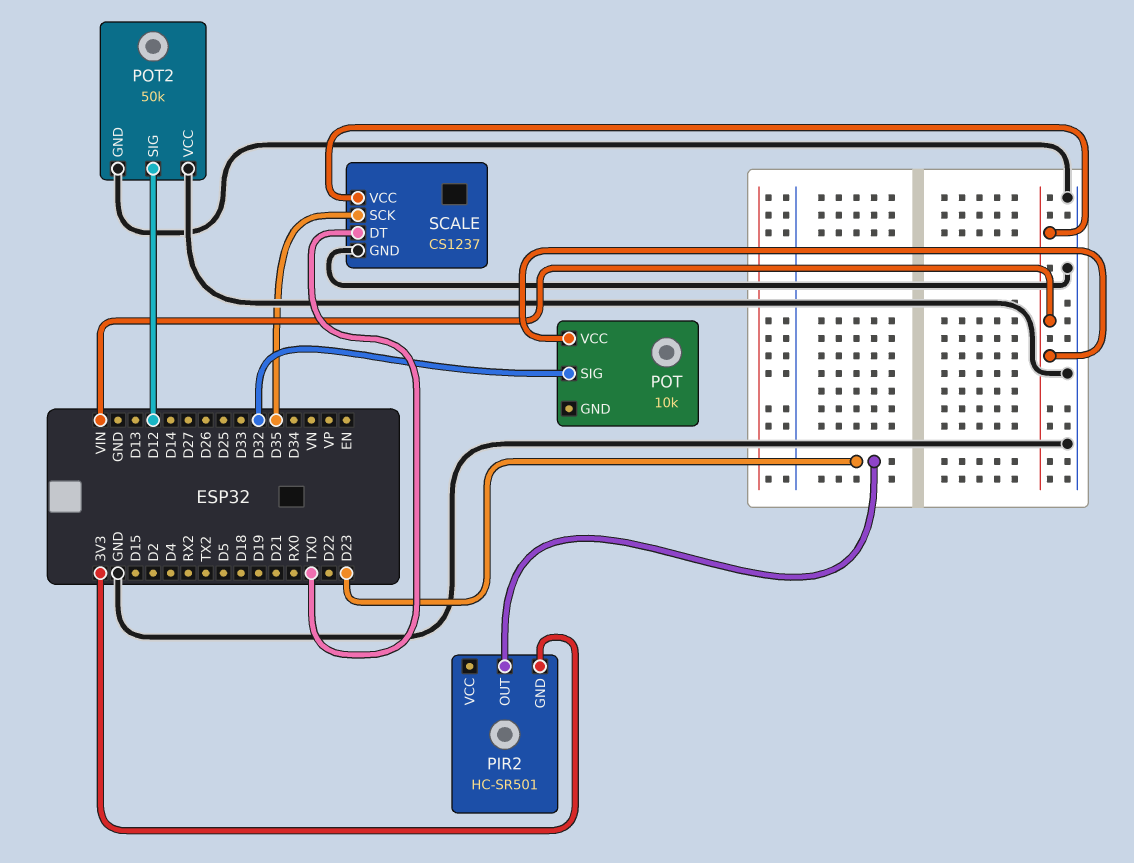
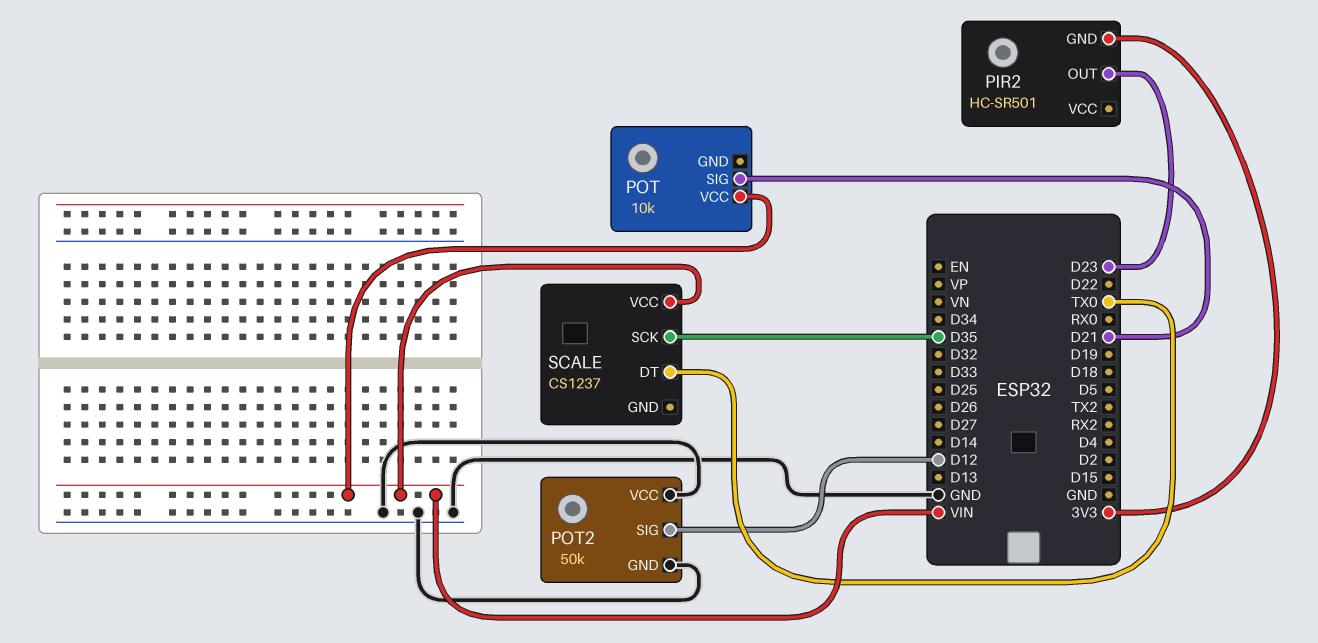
POT pin SIG: D32 -> D21
SCALE pin GND: GND -> none

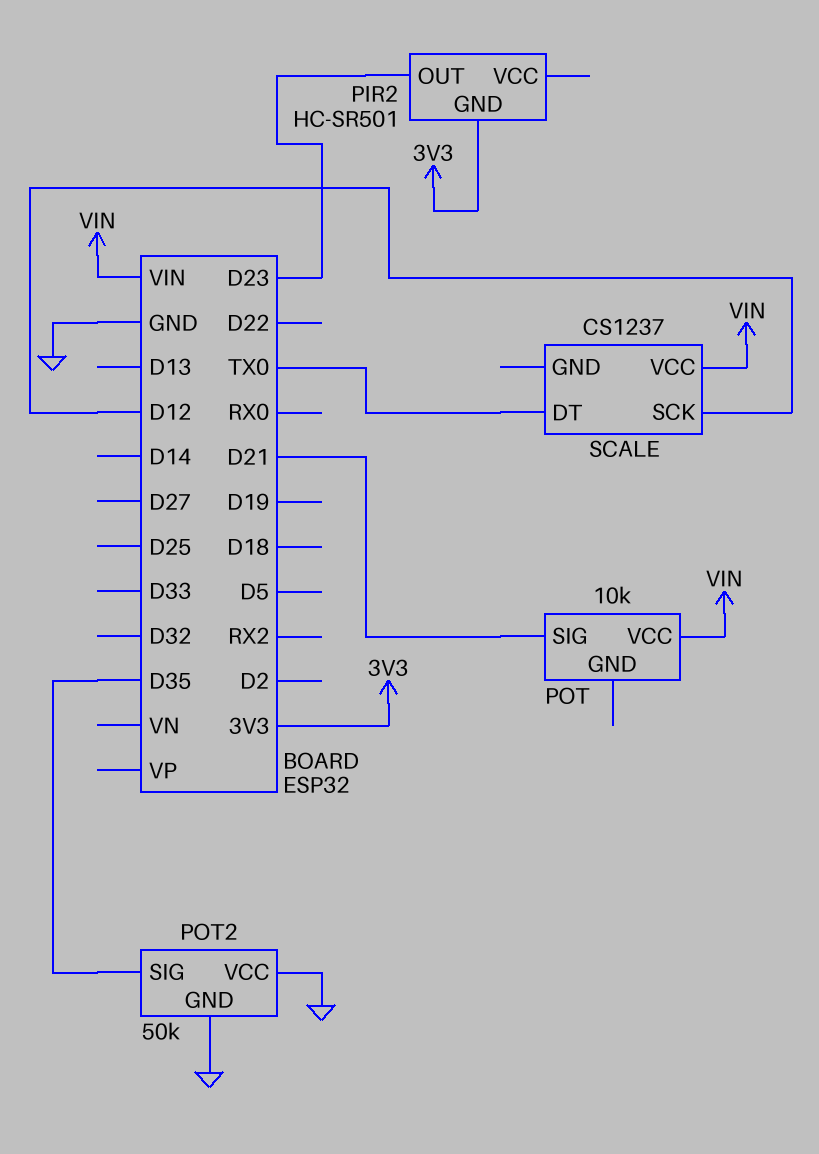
POT2 pin SIG: D12 -> D35
SCALE pin SCK: D35 -> D12

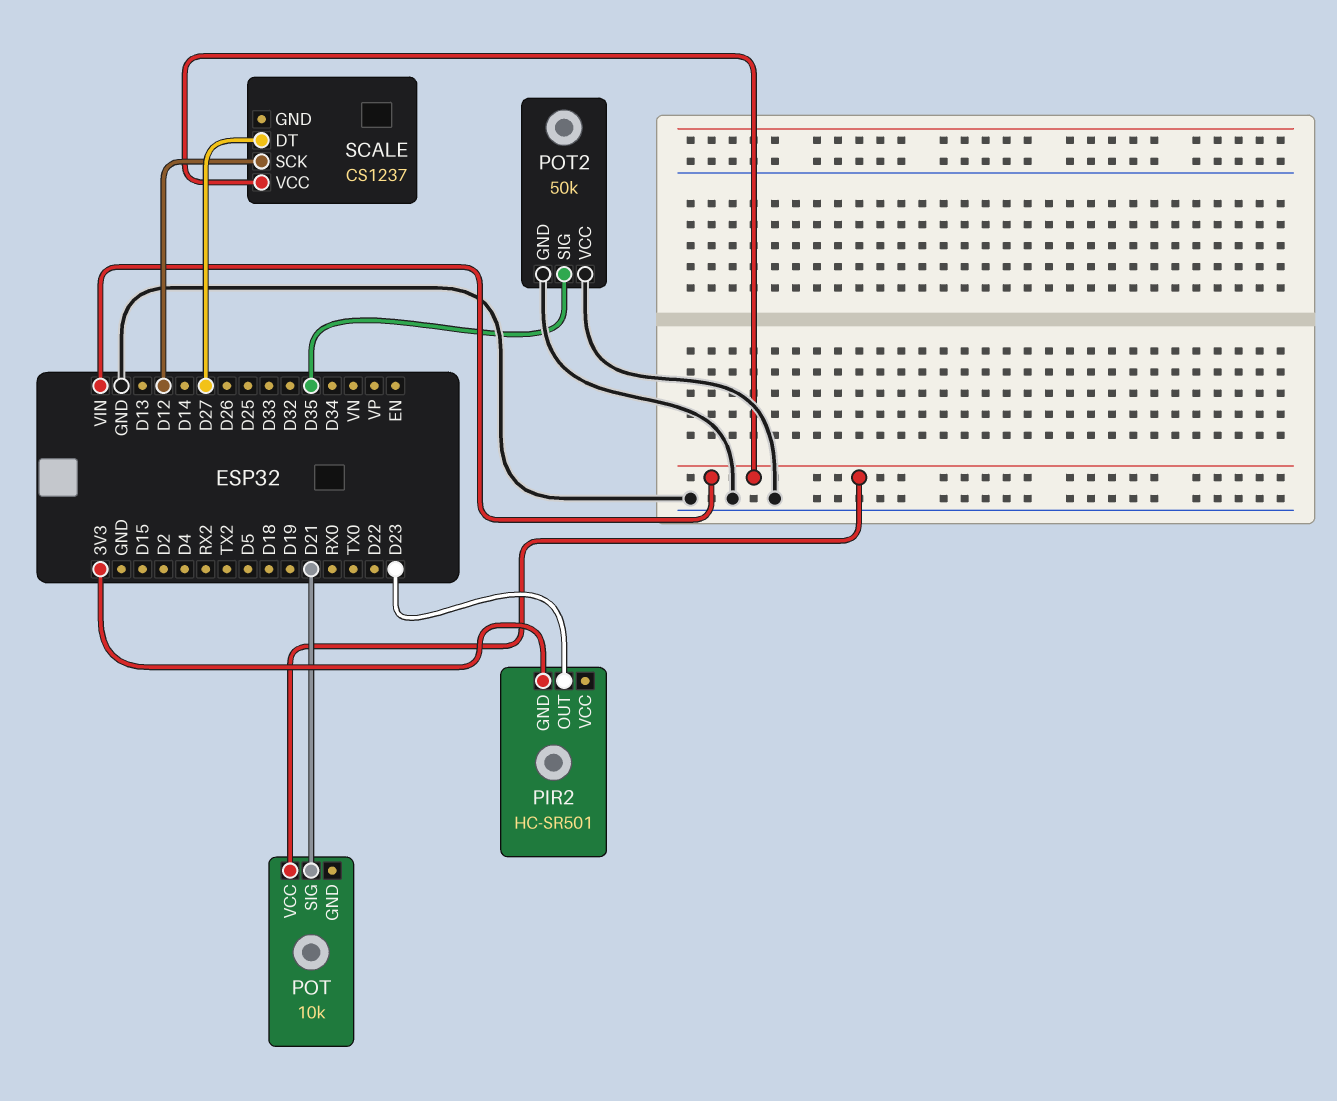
SCALE pin DT: TX0 -> D27

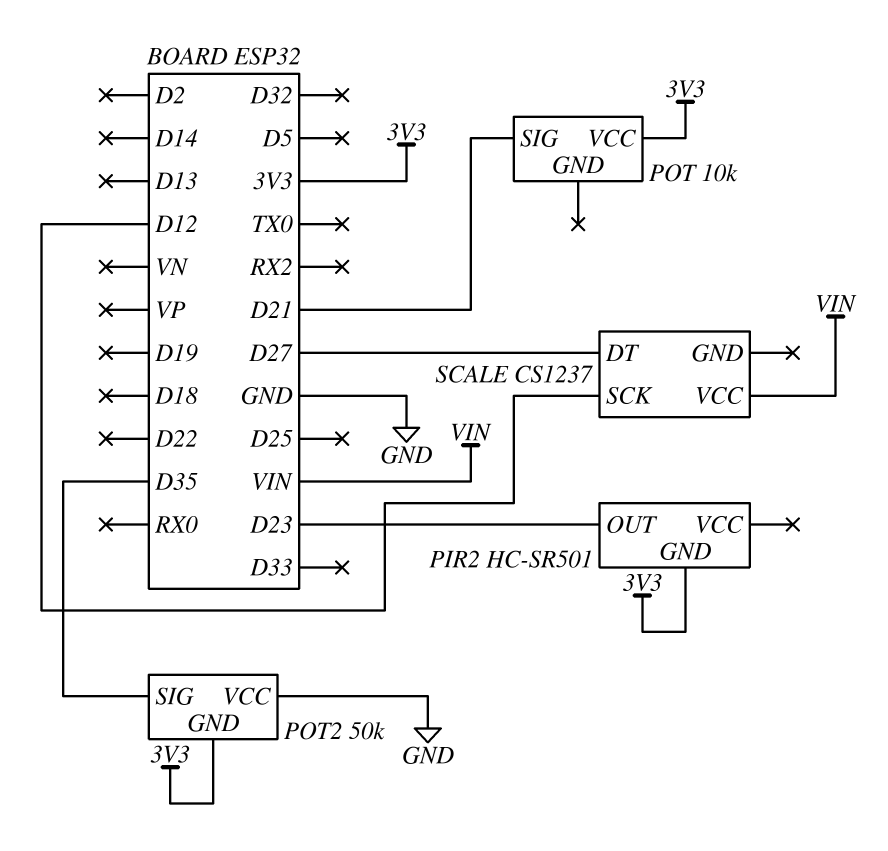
POT pin VCC: VIN -> 3V3
POT2 pin GND: GND -> 3V3

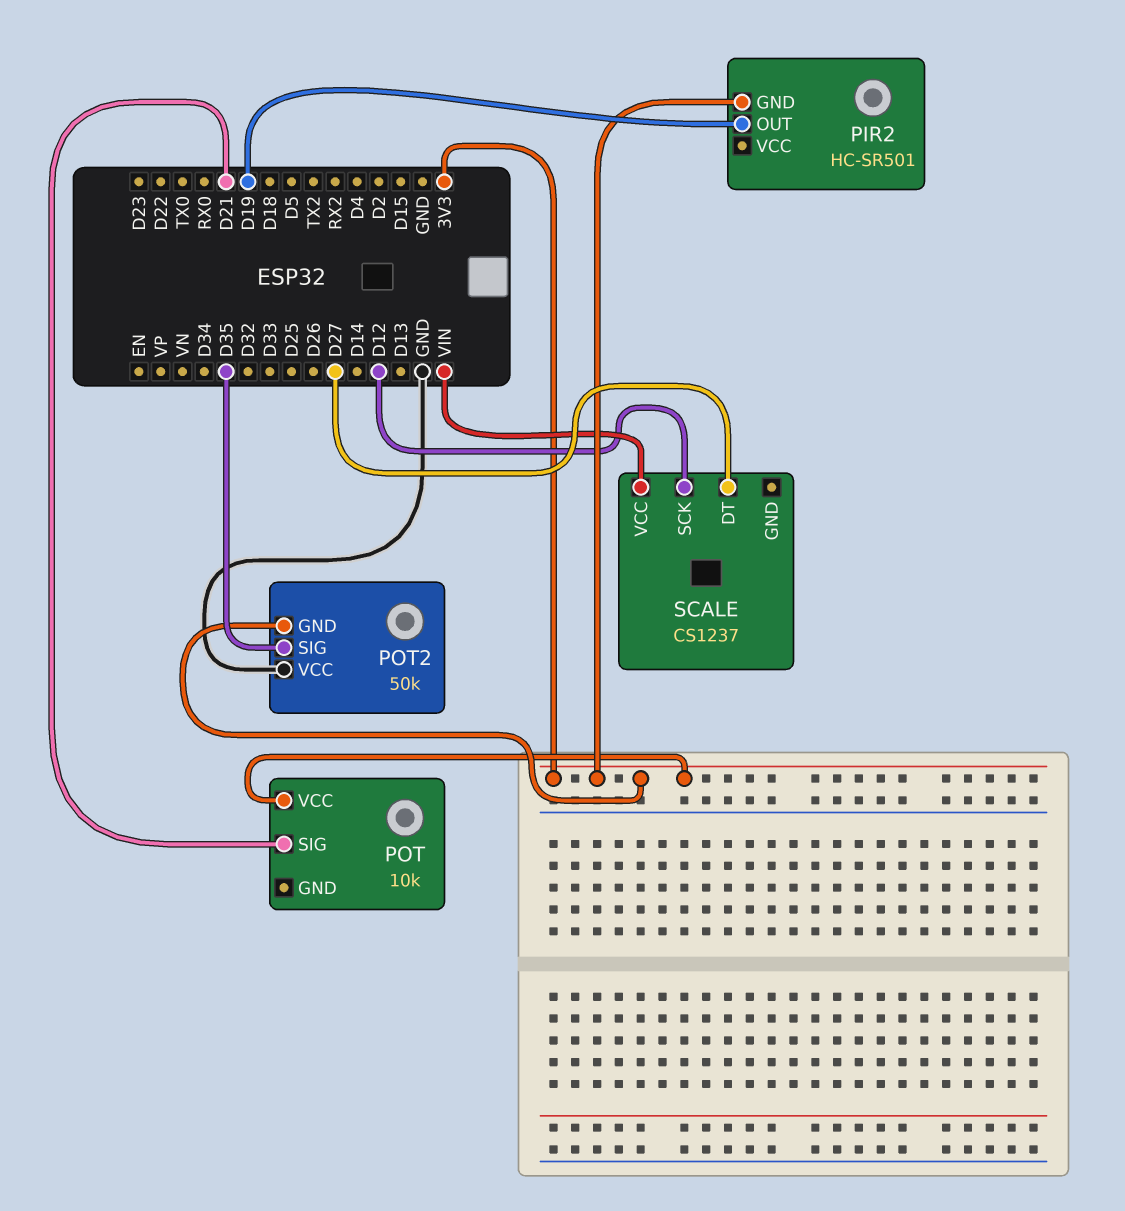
PIR2 pin OUT: D23 -> D19

